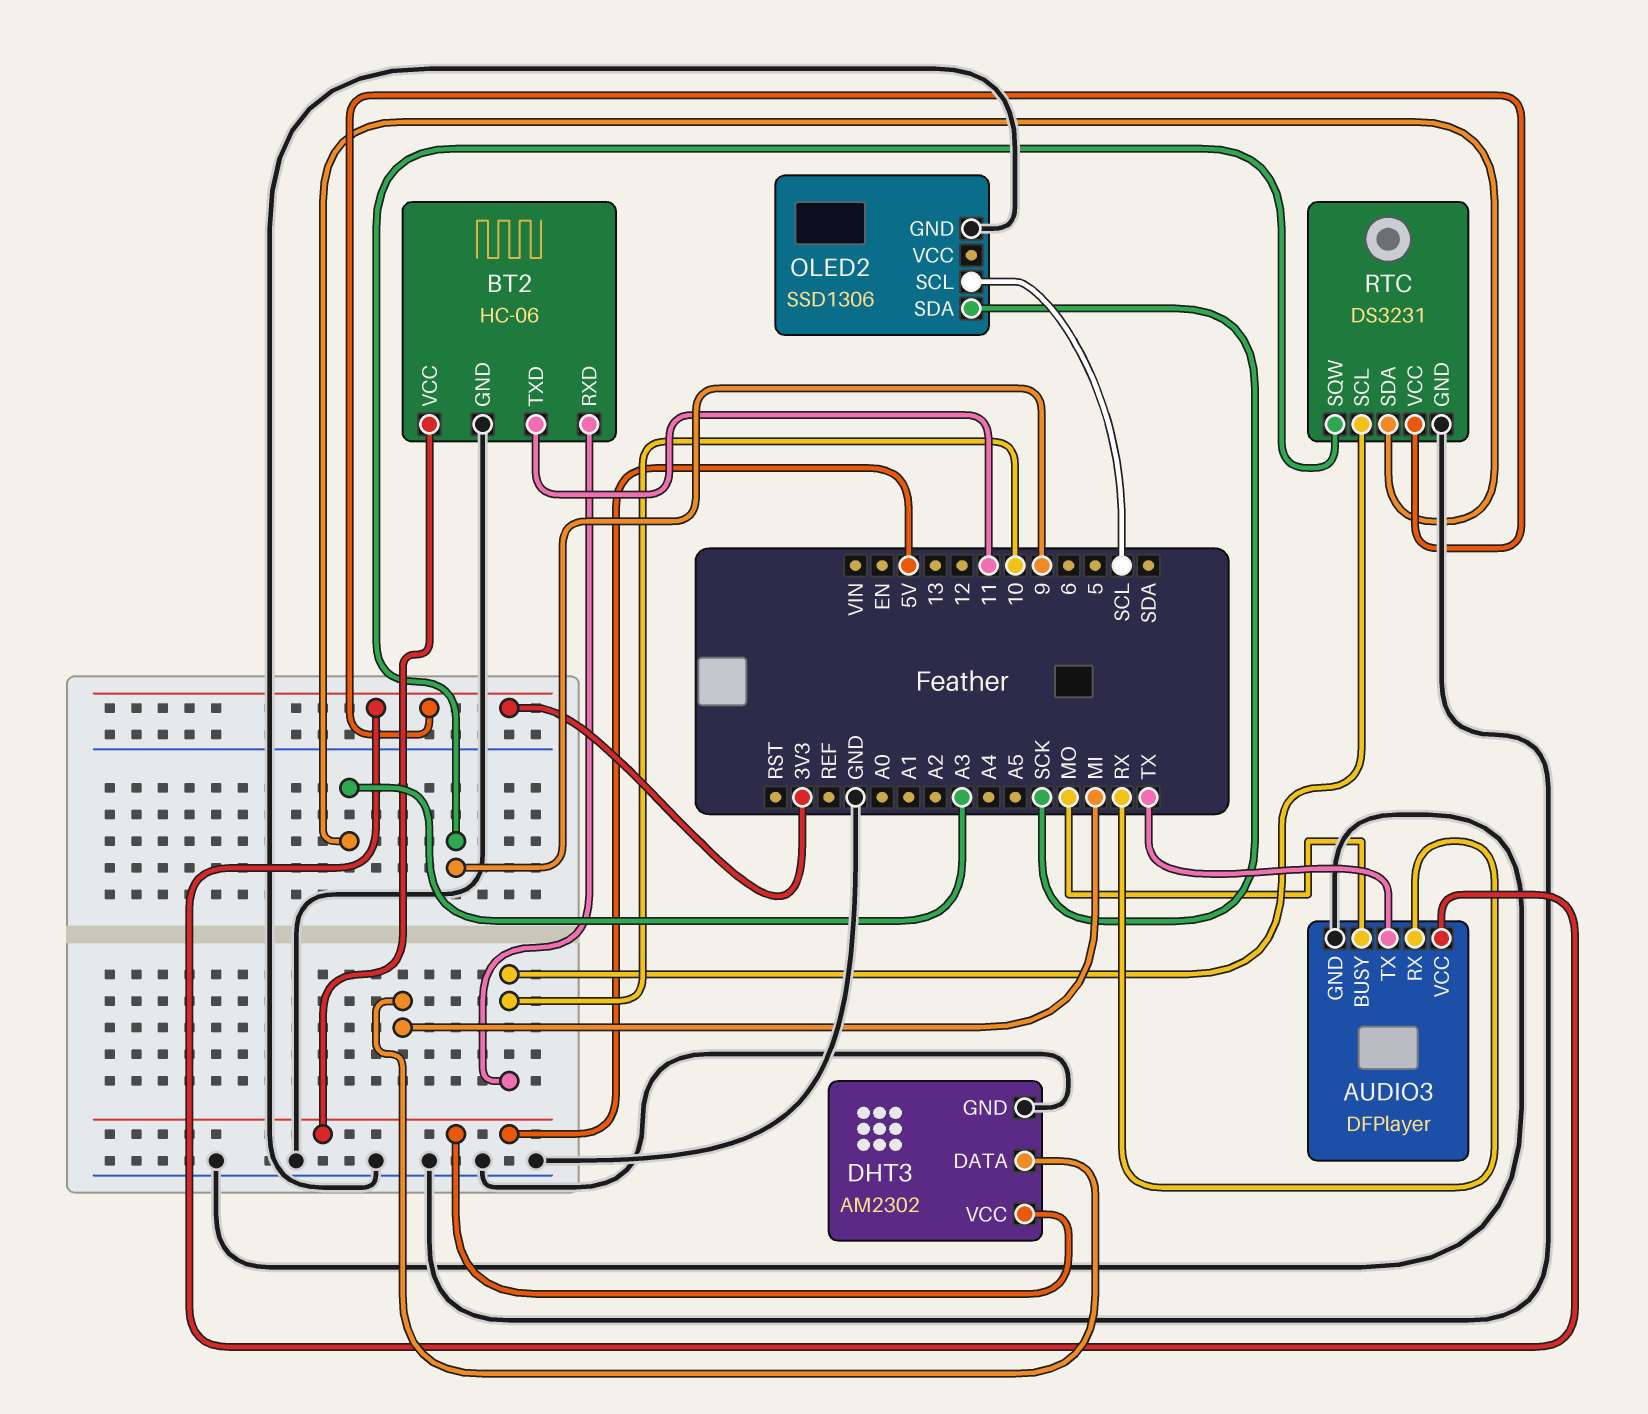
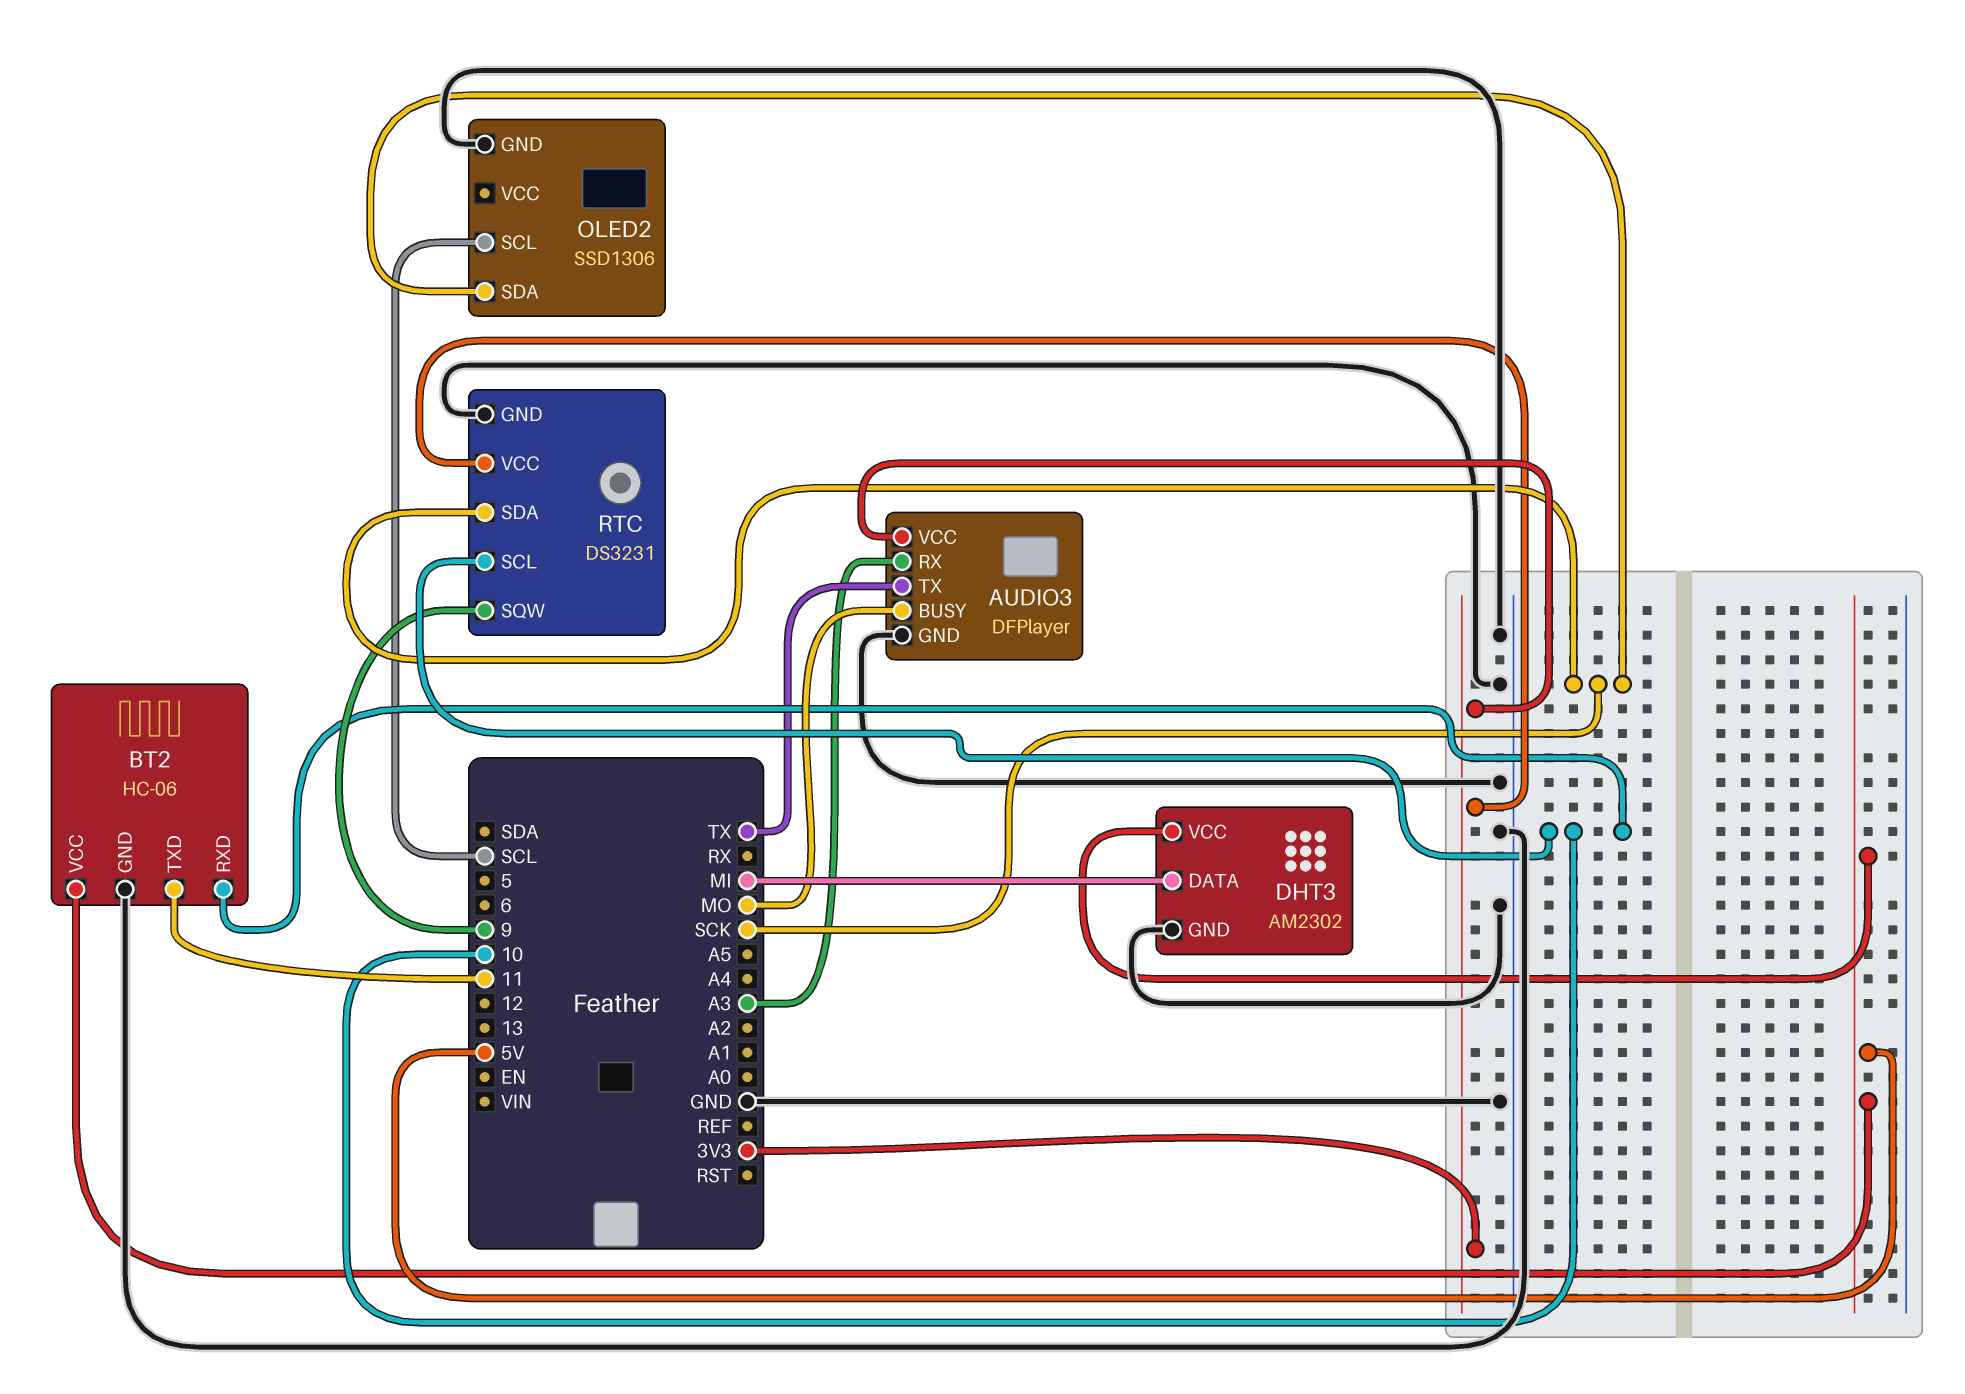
AUDIO3 pin RX: RX -> A3
RTC pin SDA: A3 -> SCK

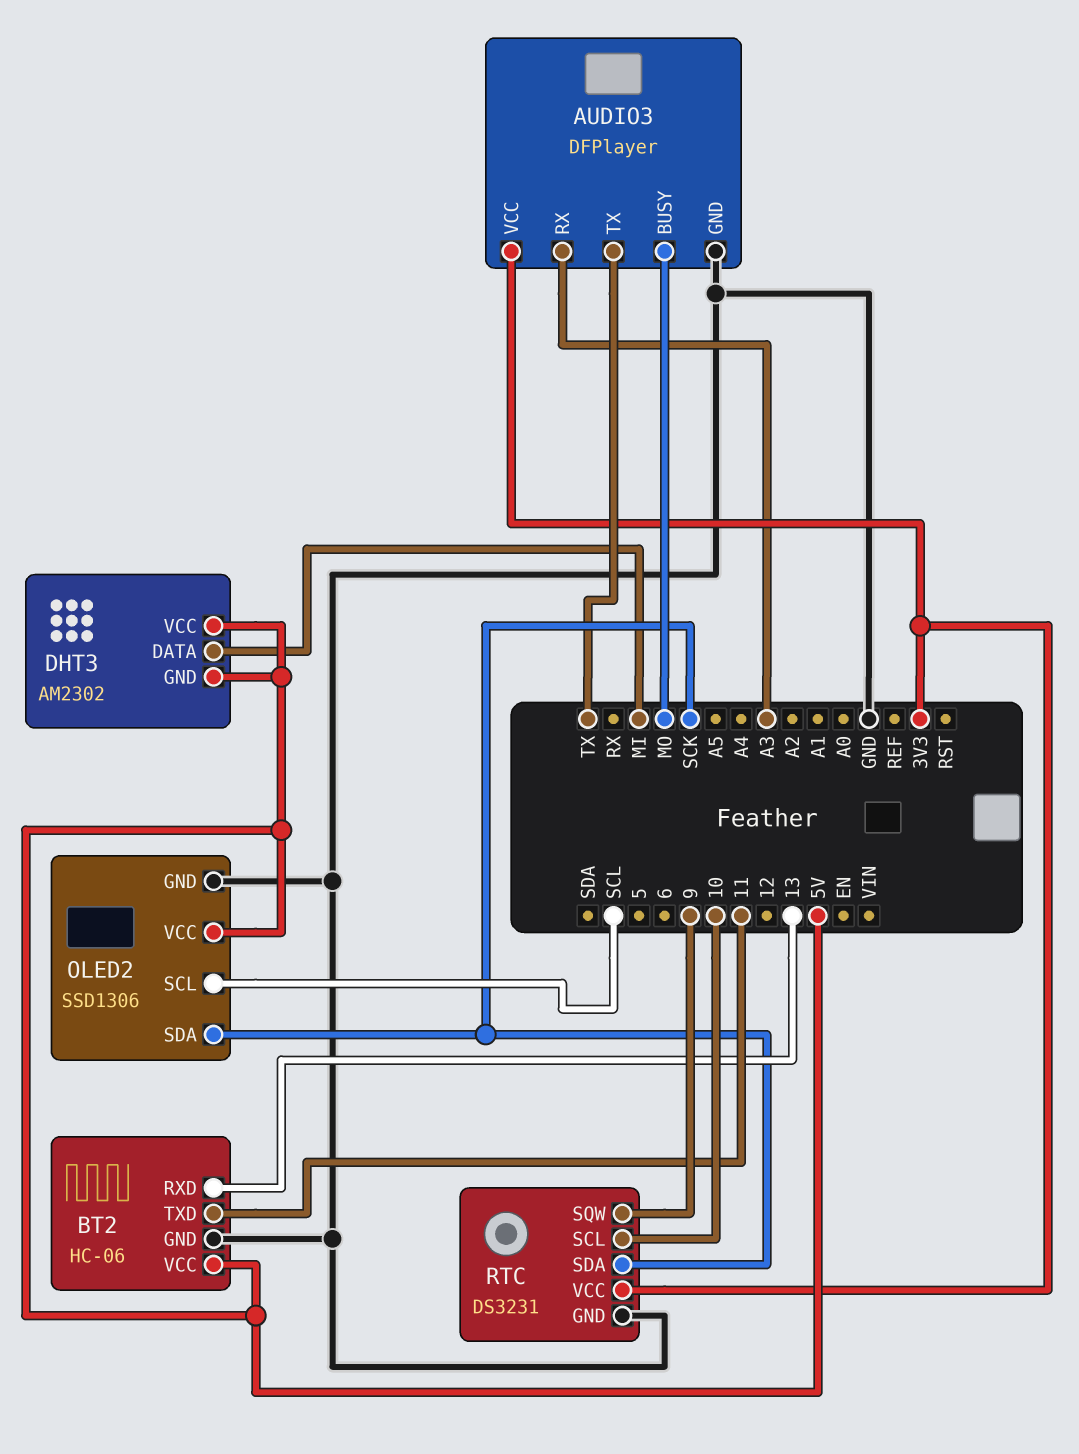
BT2 pin RXD: 10 -> 13
DHT3 pin GND: GND -> 5V
OLED2 pin VCC: none -> 5V

